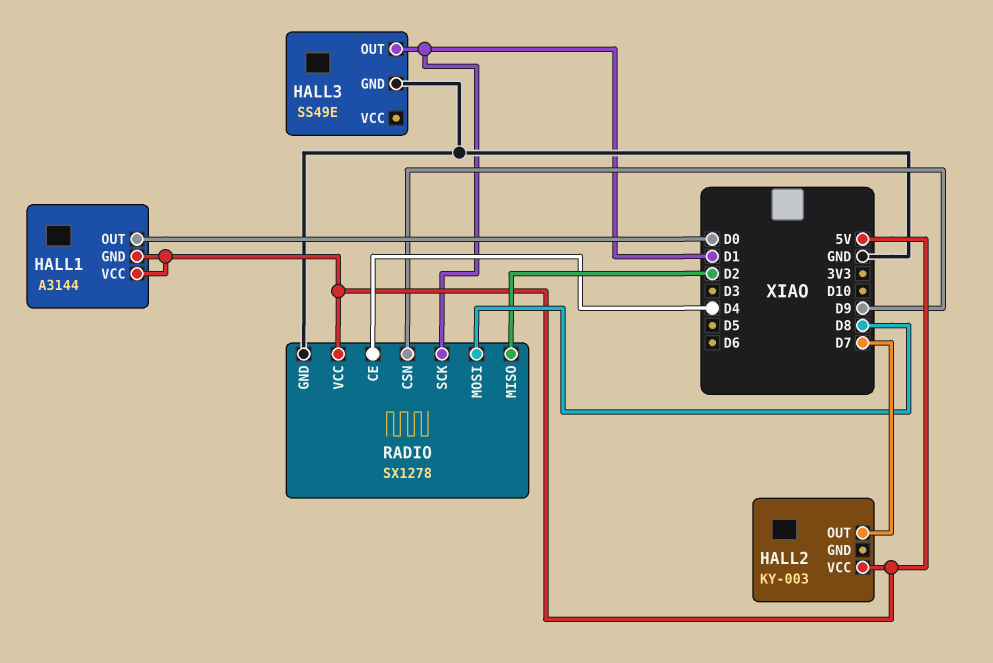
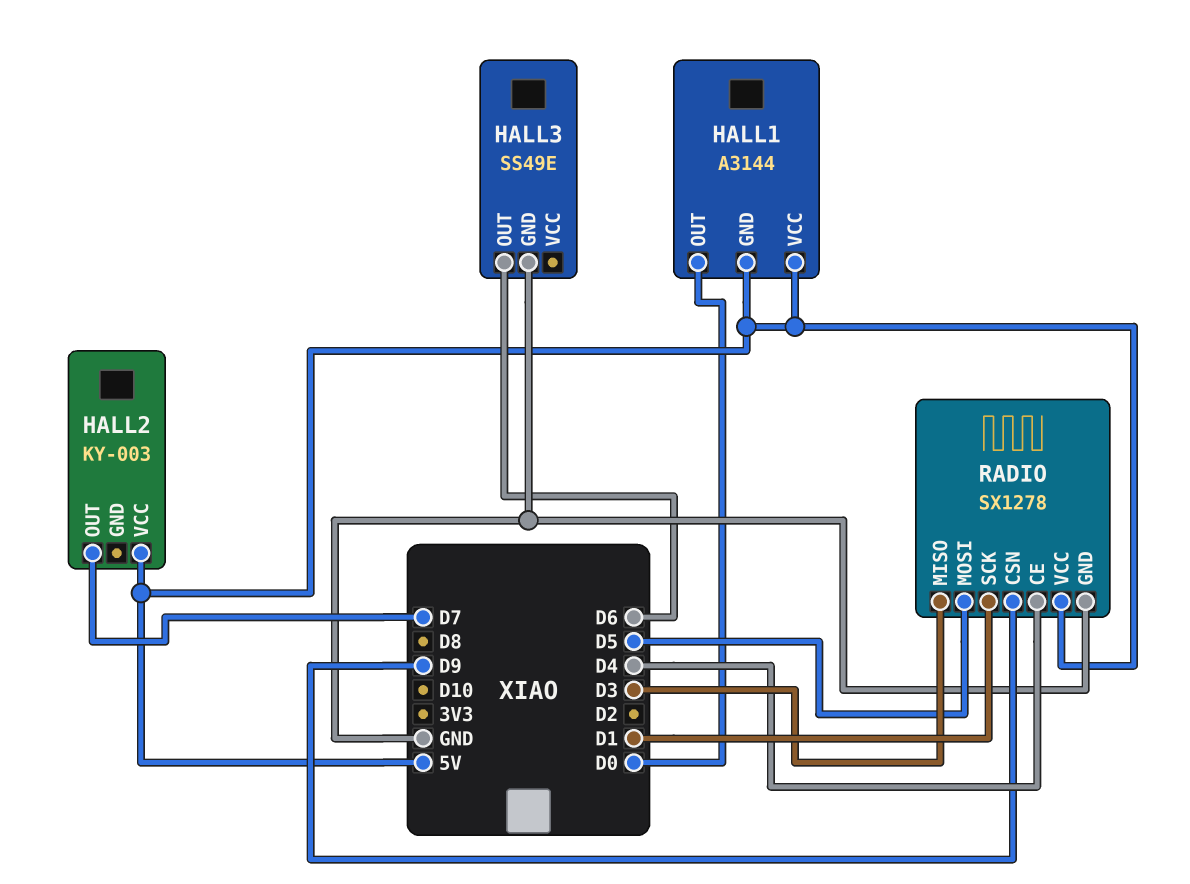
HALL3 pin OUT: D1 -> D6
RADIO pin MISO: D2 -> D3
RADIO pin MOSI: D8 -> D5

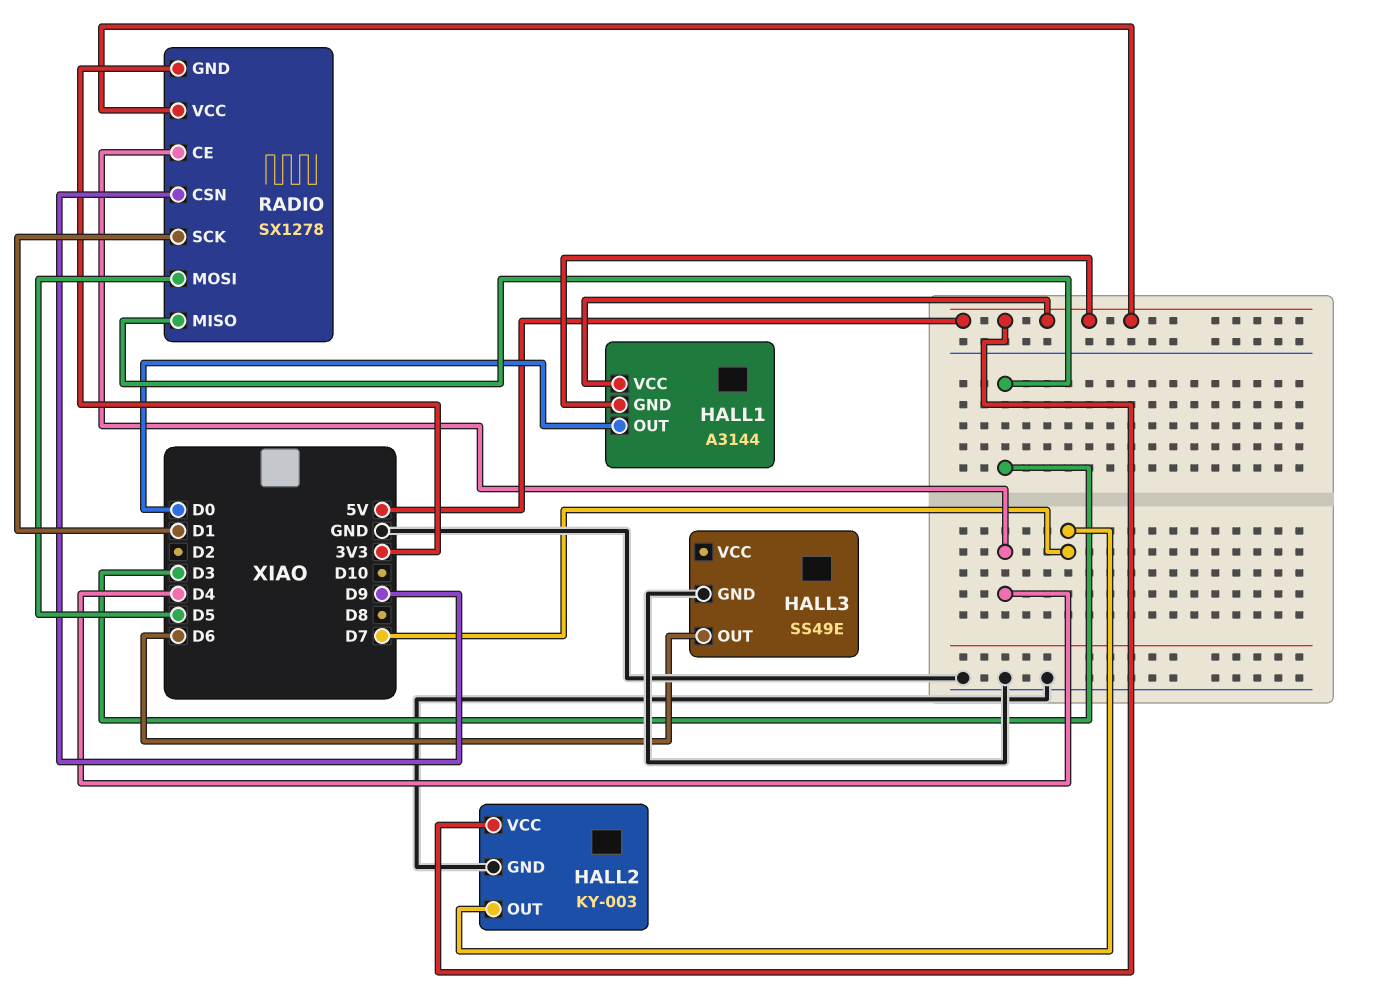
HALL2 pin GND: none -> GND
RADIO pin GND: GND -> 3V3

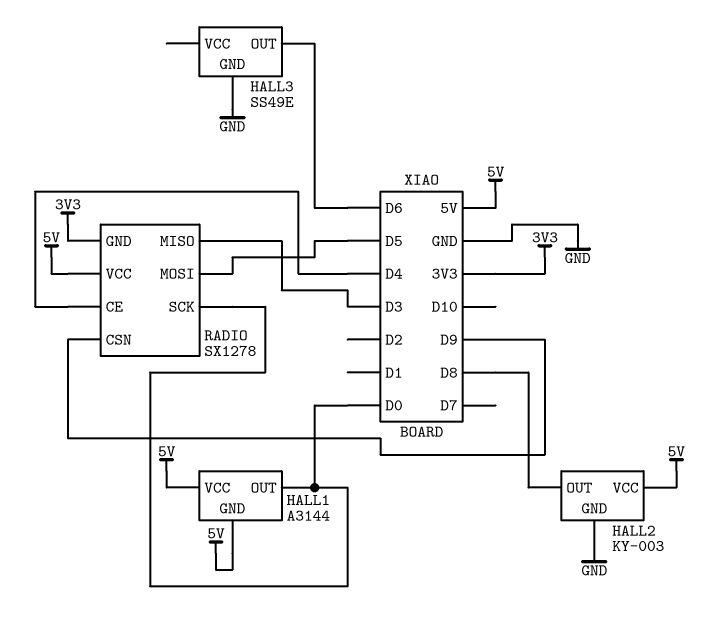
HALL2 pin OUT: D7 -> D8
RADIO pin SCK: D1 -> D0

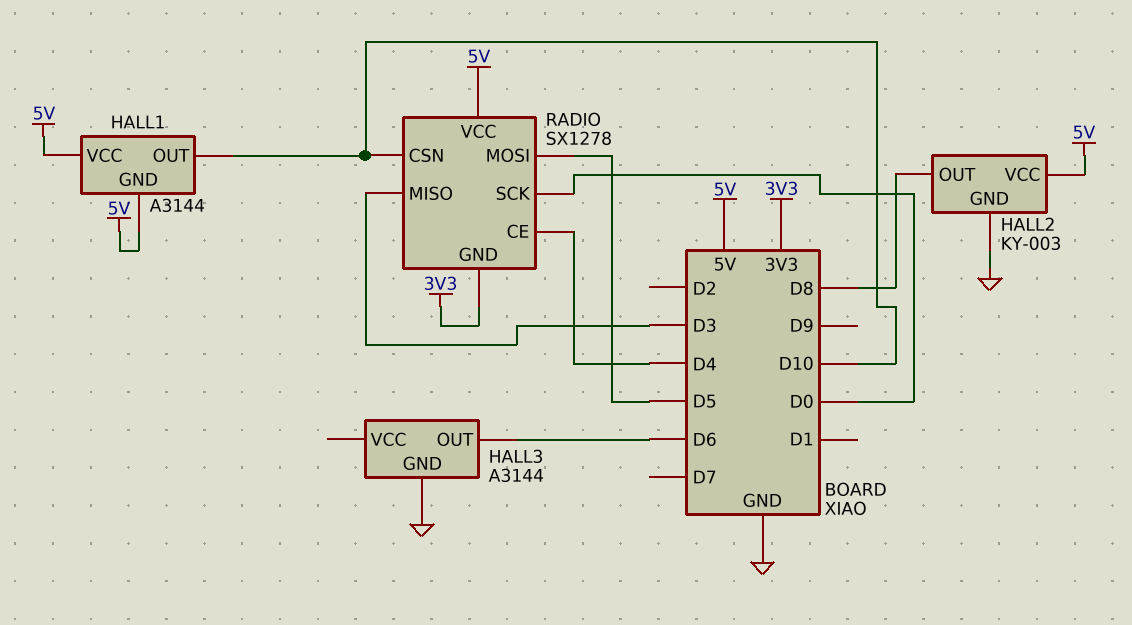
HALL1 pin OUT: D0 -> D10
HALL3: SS49E -> A3144
RADIO pin CSN: D9 -> D10

